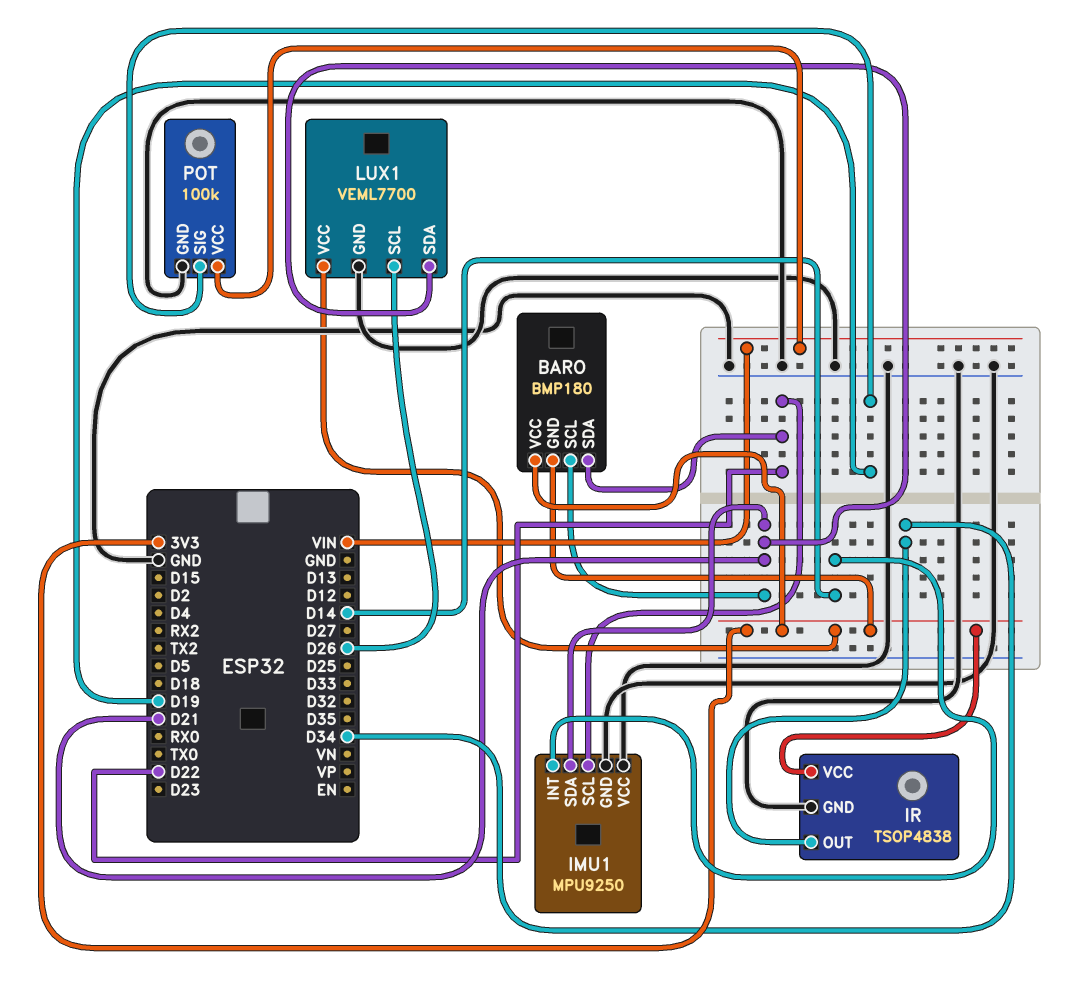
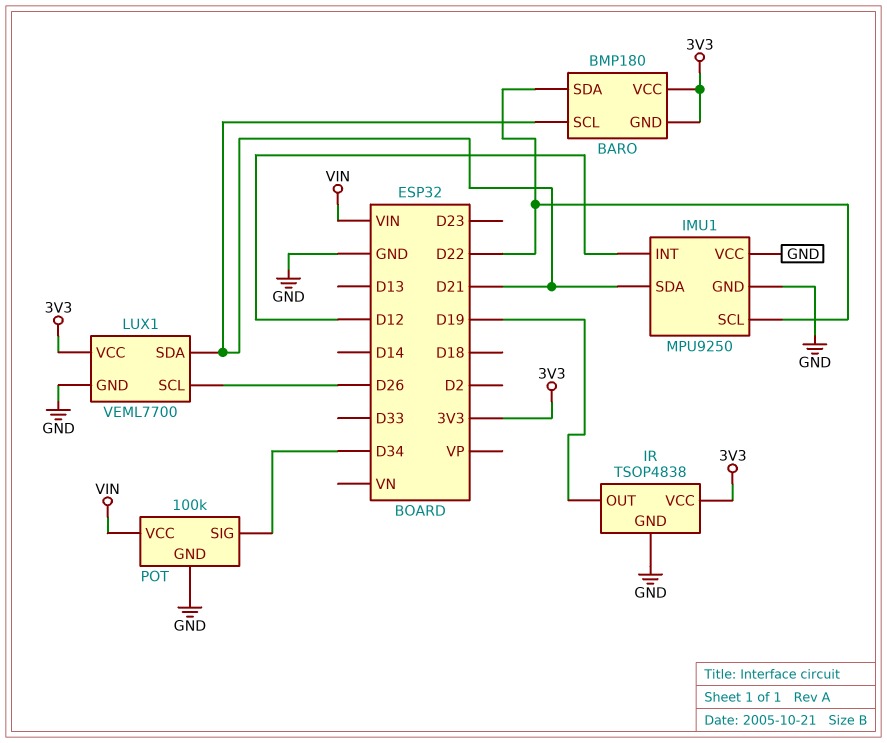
IMU1 pin INT: D14 -> D12
IR pin OUT: D34 -> D19
POT pin SIG: D19 -> D34

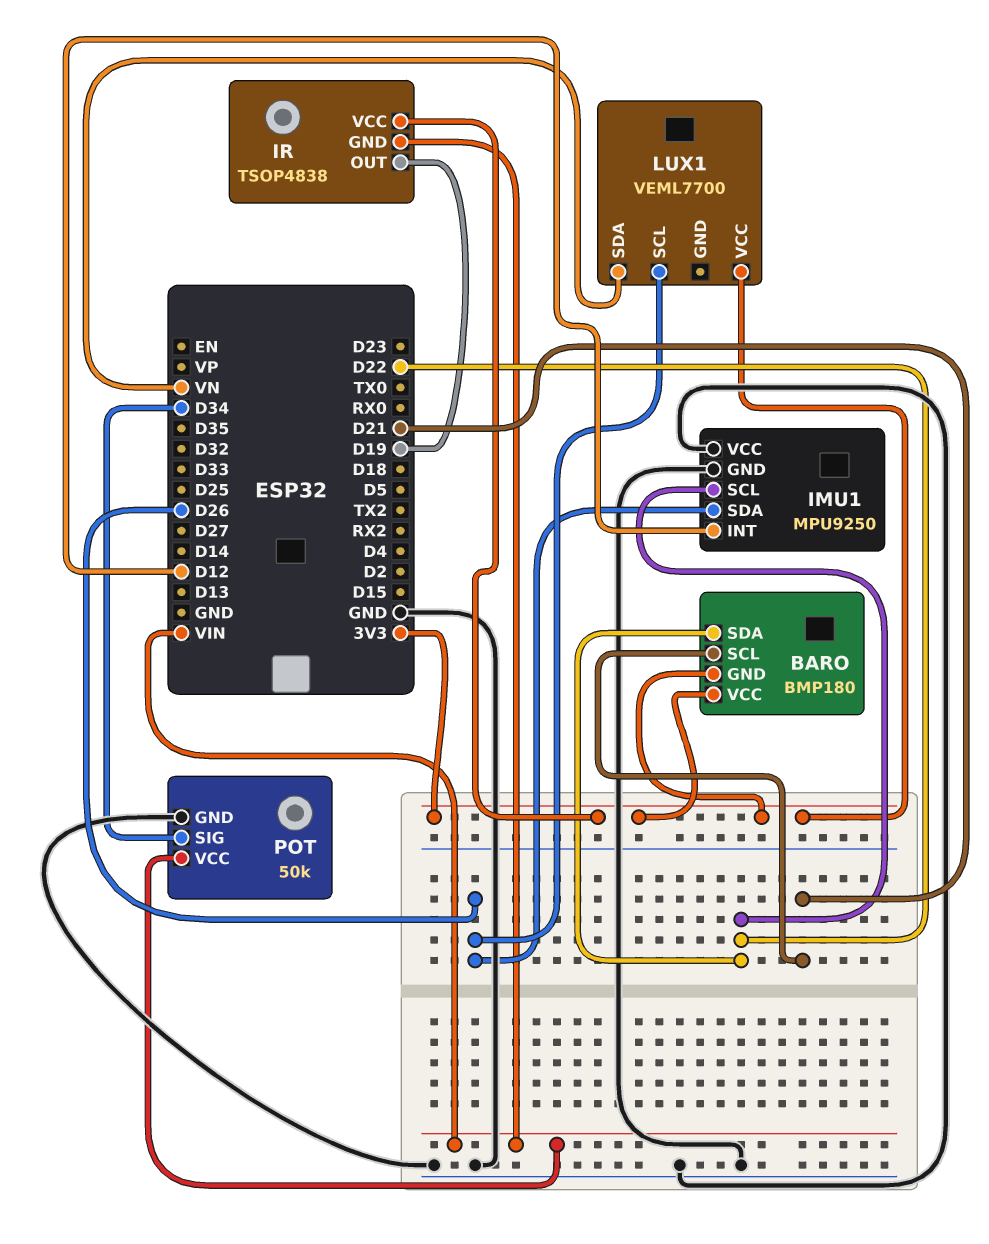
IMU1 pin SDA: D21 -> D26
IR pin GND: GND -> VIN
LUX1 pin GND: GND -> none
LUX1 pin SDA: D21 -> VN
POT: 100k -> 50k

